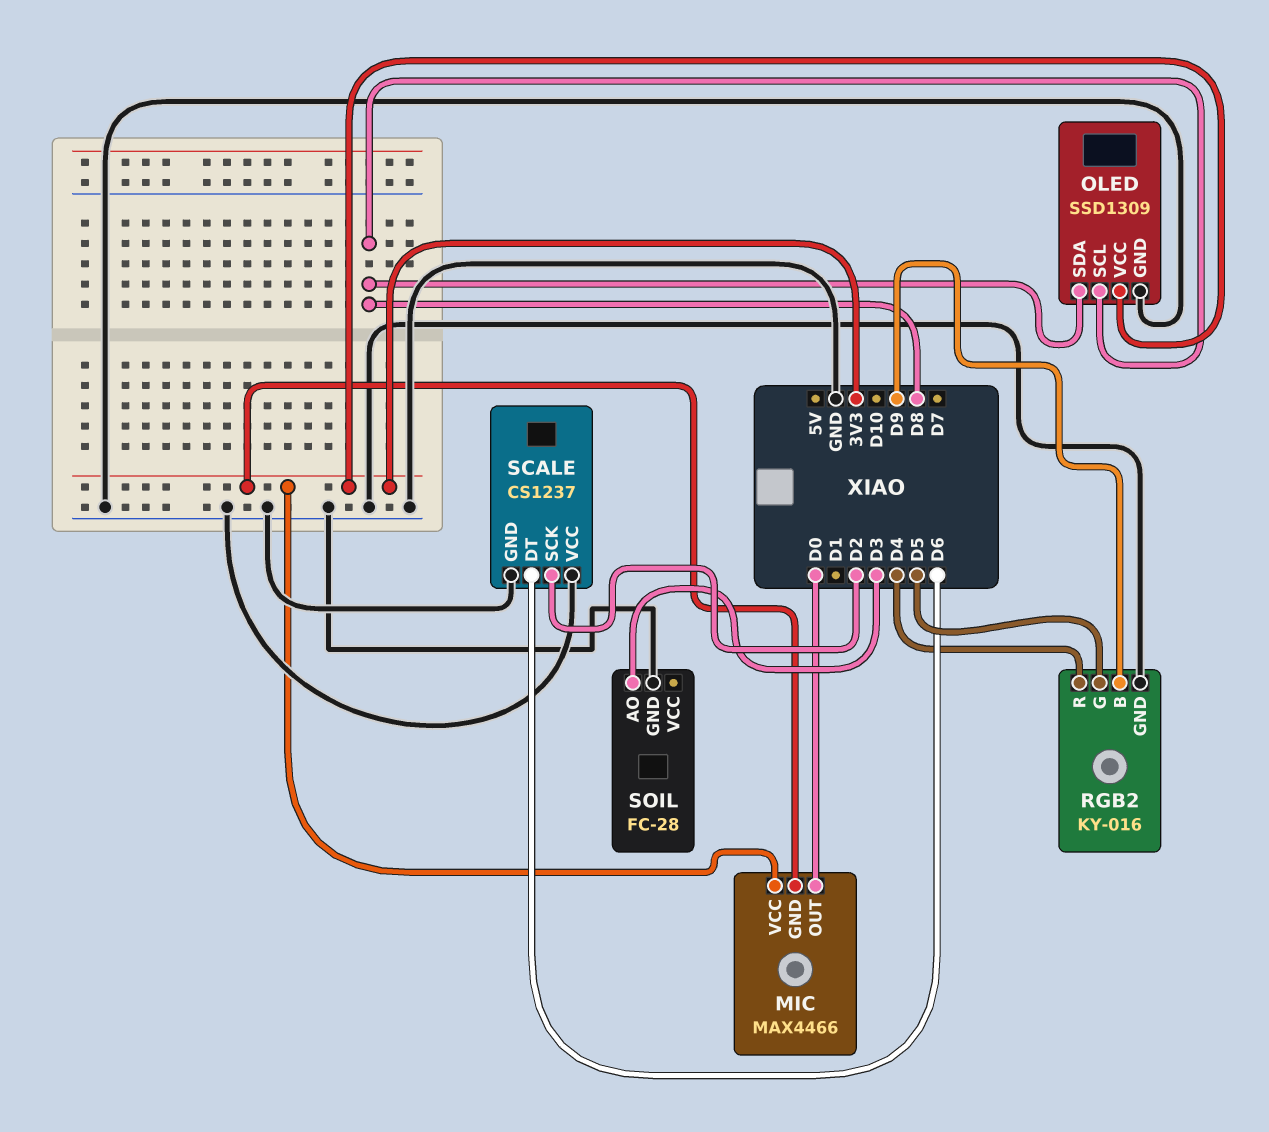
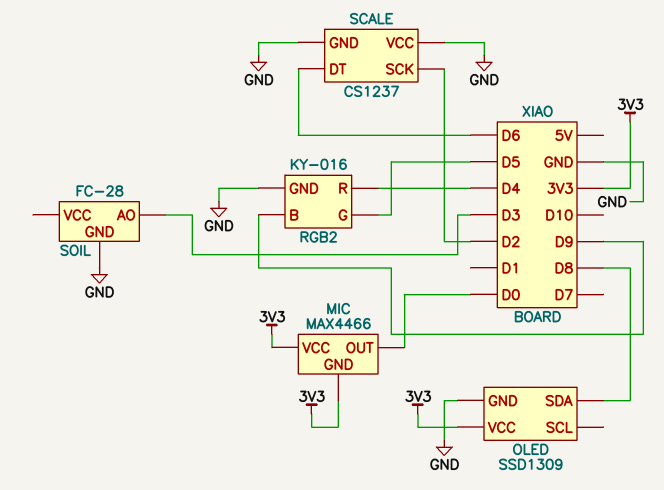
OLED pin SCL: D8 -> none

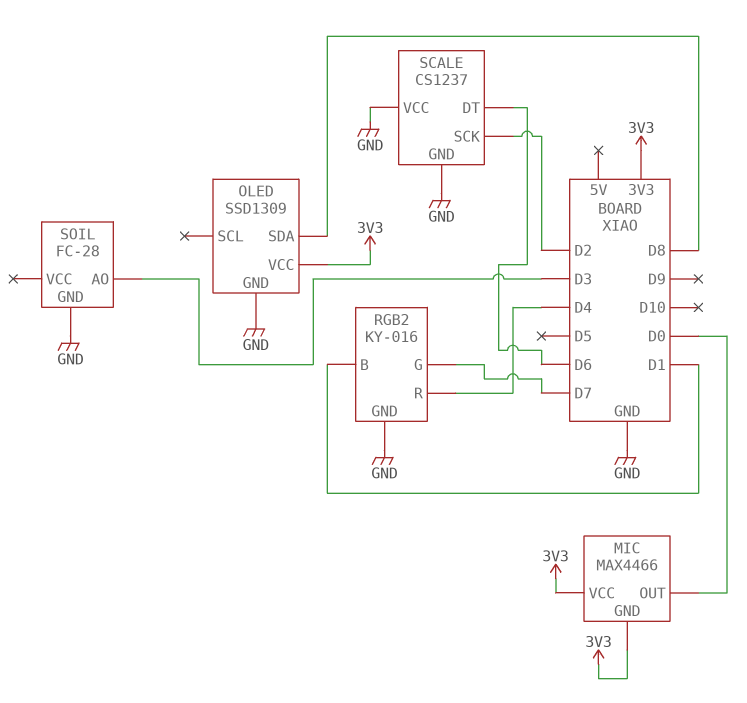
RGB2 pin B: D9 -> D1
RGB2 pin G: D5 -> D7

